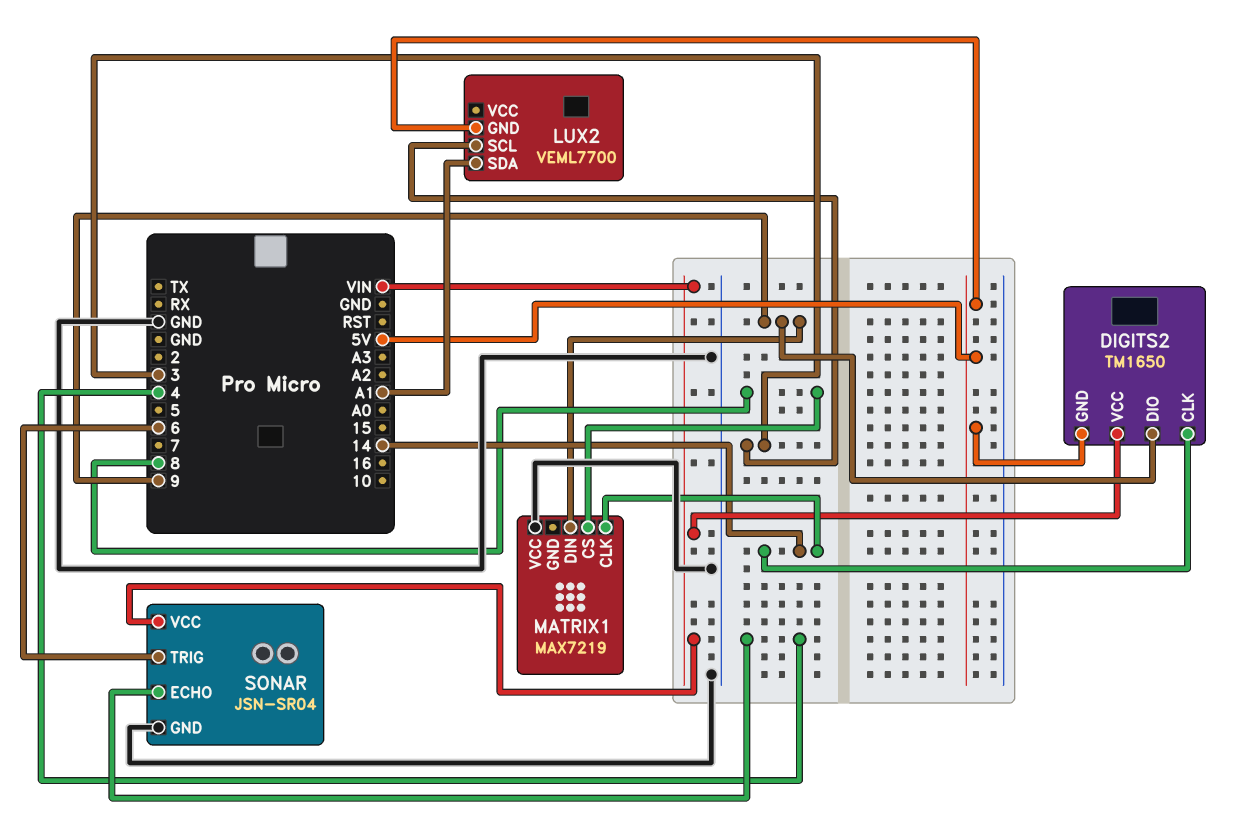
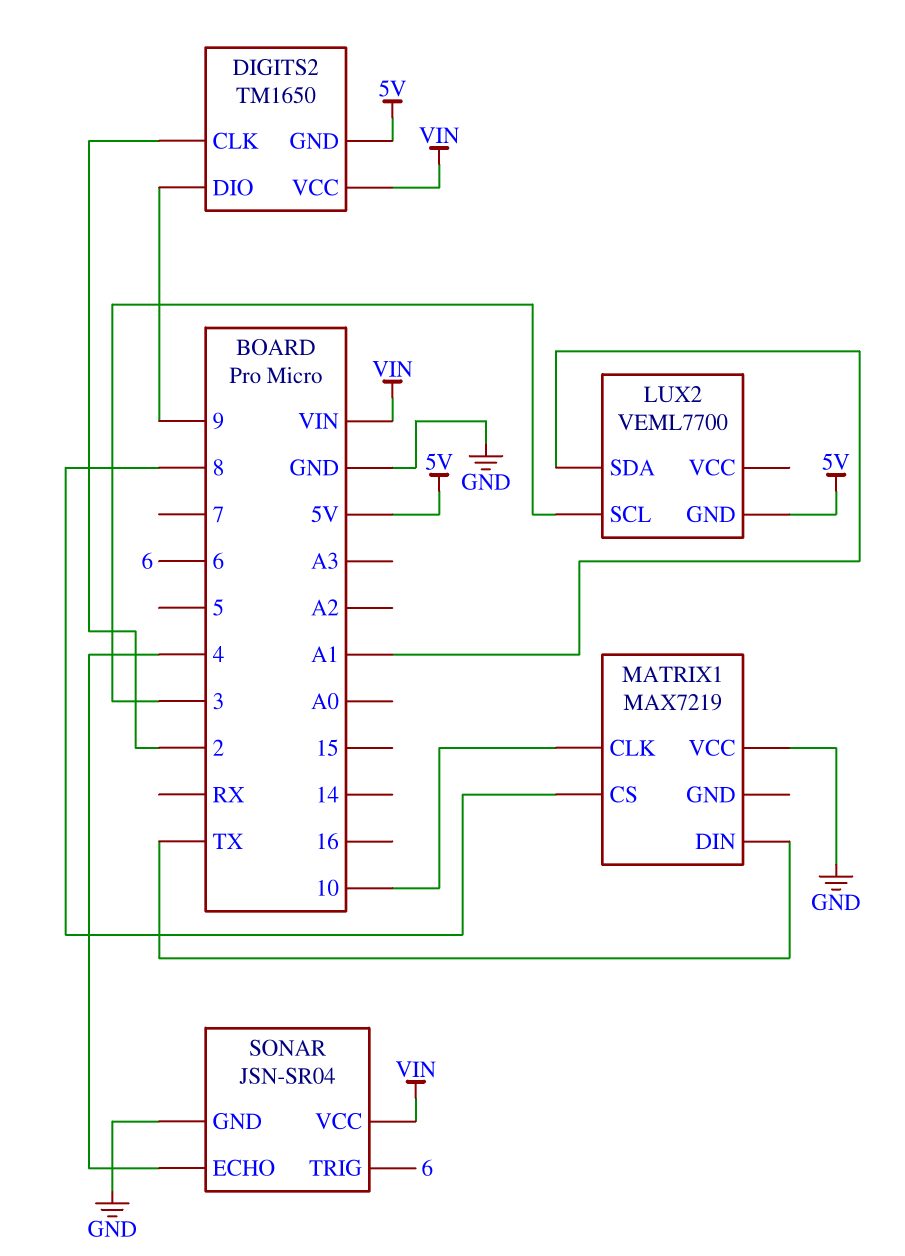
DIGITS2 pin CLK: 14 -> 2
MATRIX1 pin CLK: 14 -> 10
MATRIX1 pin DIN: 9 -> TX

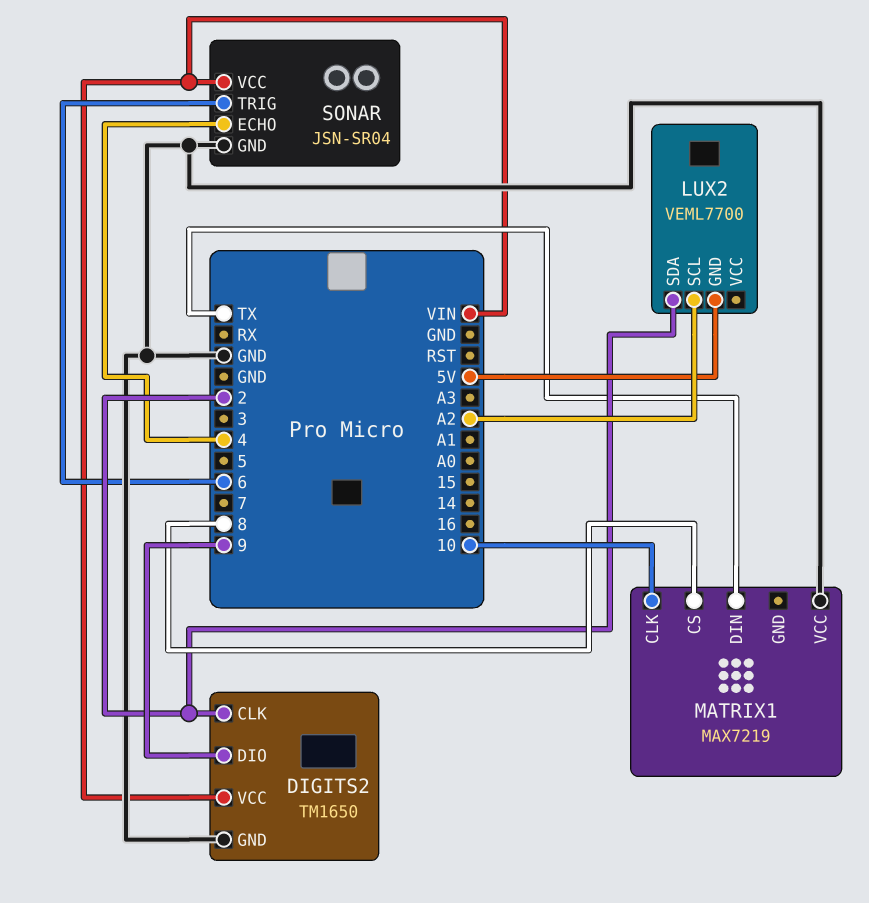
DIGITS2 pin GND: 5V -> GND
LUX2 pin SCL: 3 -> A2
LUX2 pin SDA: A1 -> 2

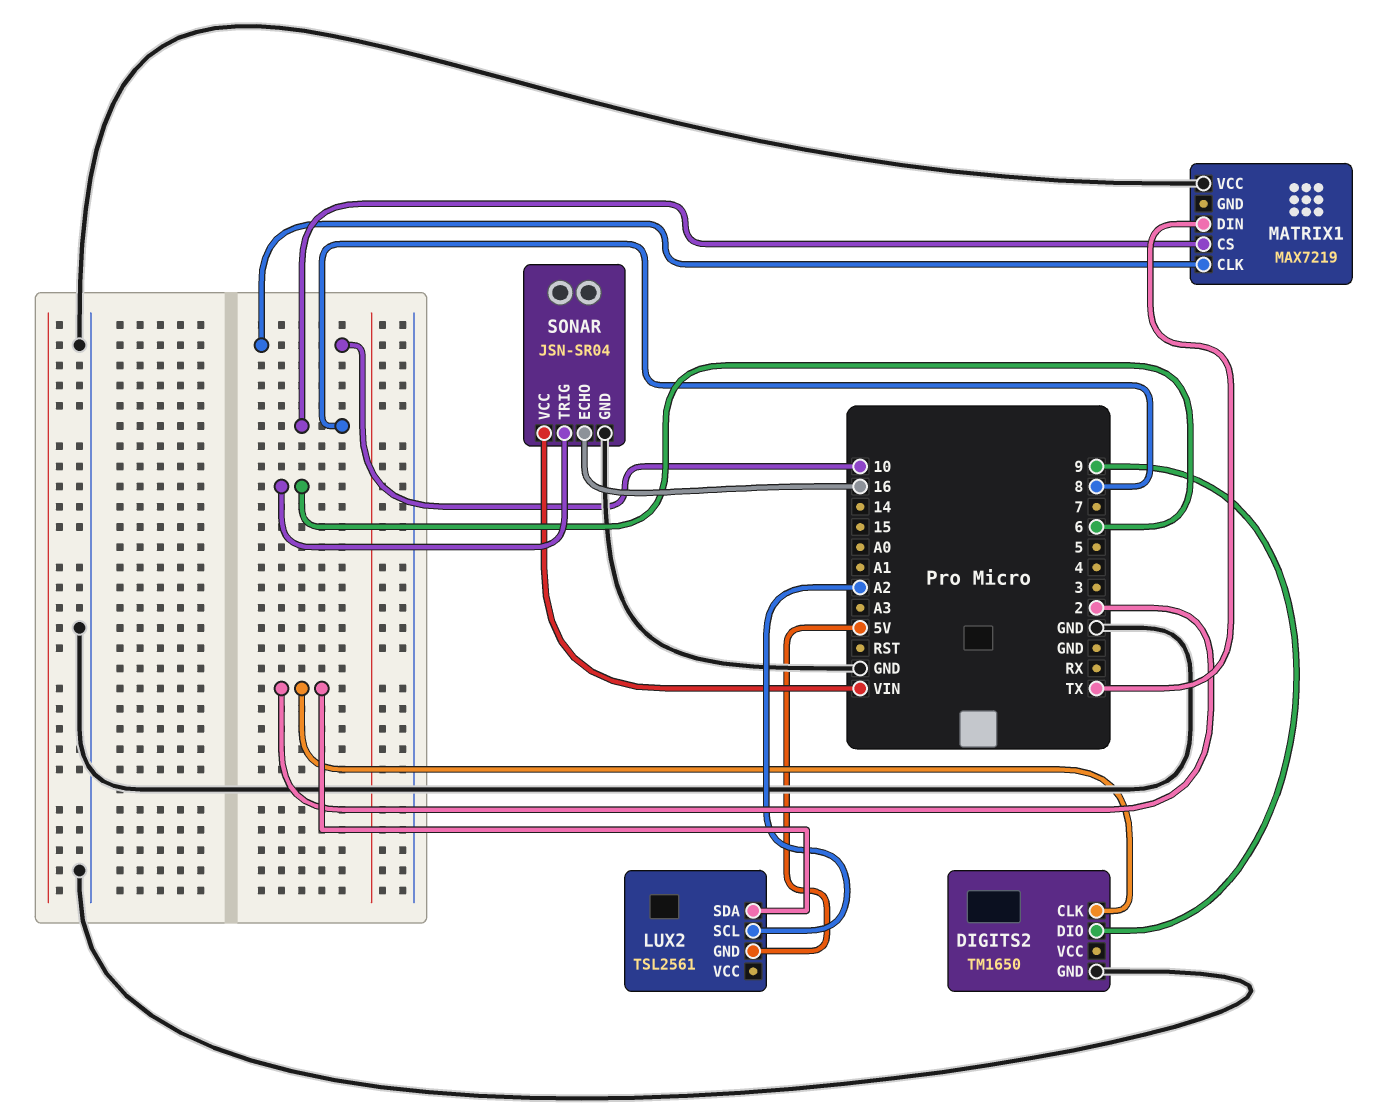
DIGITS2 pin VCC: VIN -> none
LUX2: VEML7700 -> TSL2561
SONAR pin ECHO: 4 -> 16

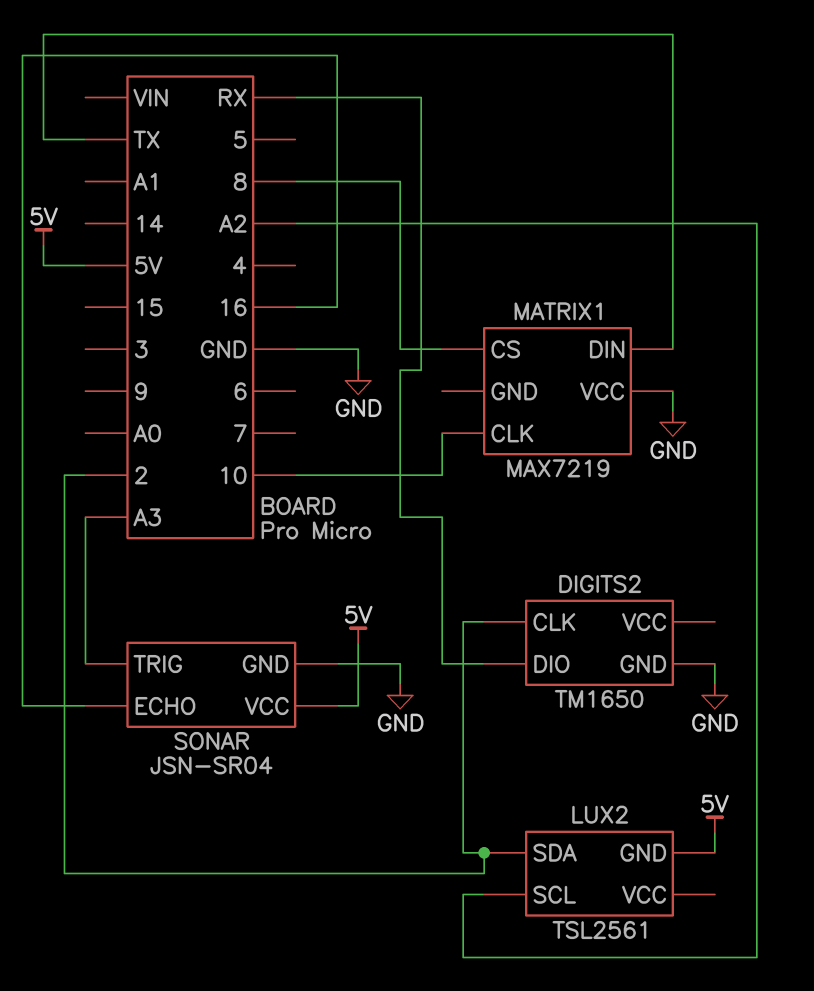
DIGITS2 pin DIO: 9 -> RX
SONAR pin TRIG: 6 -> A3
SONAR pin VCC: VIN -> 5V

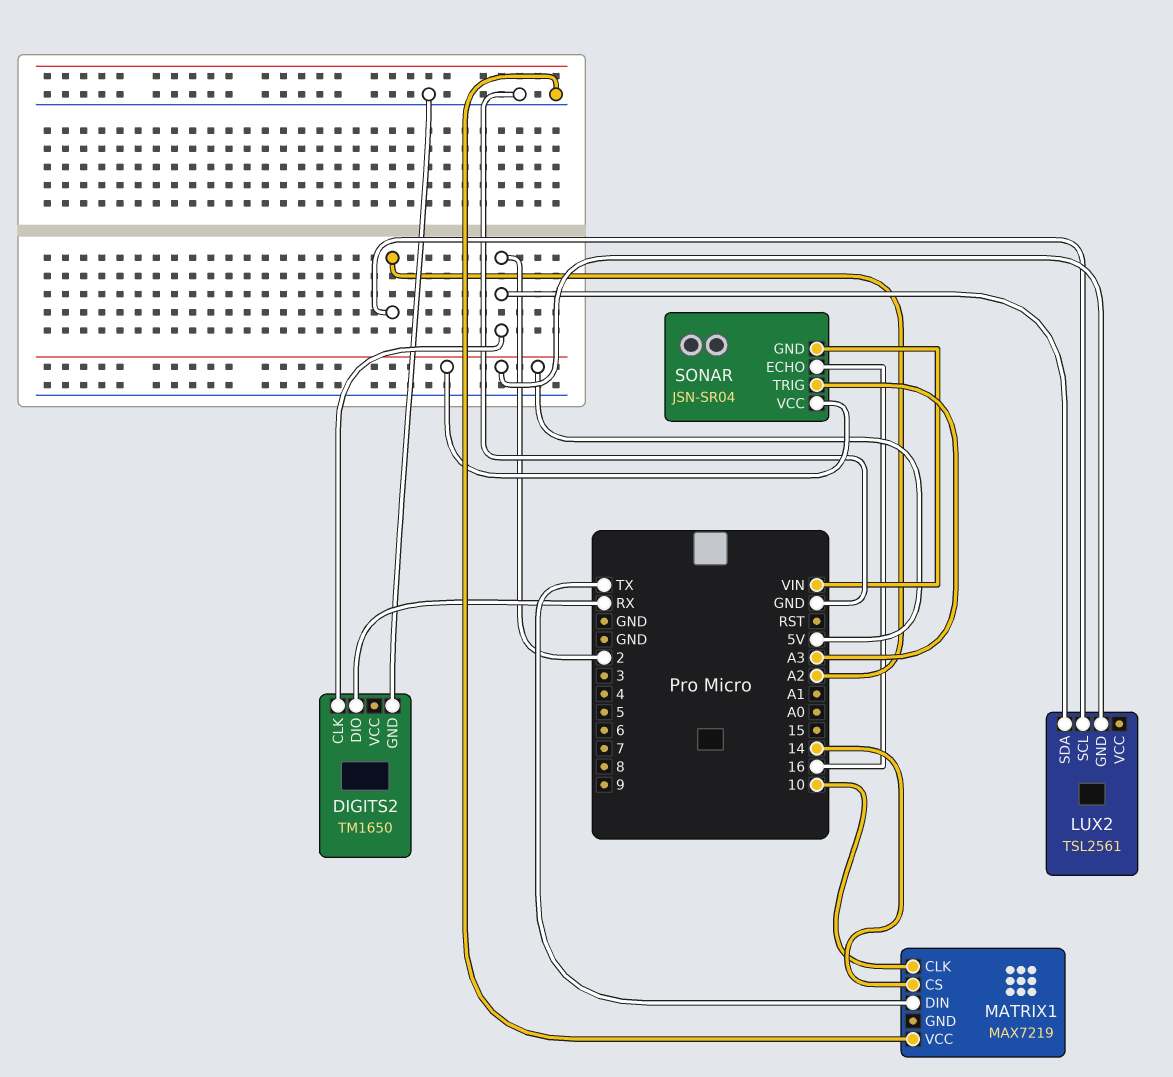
MATRIX1 pin CS: 8 -> 14
SONAR pin GND: GND -> VIN

